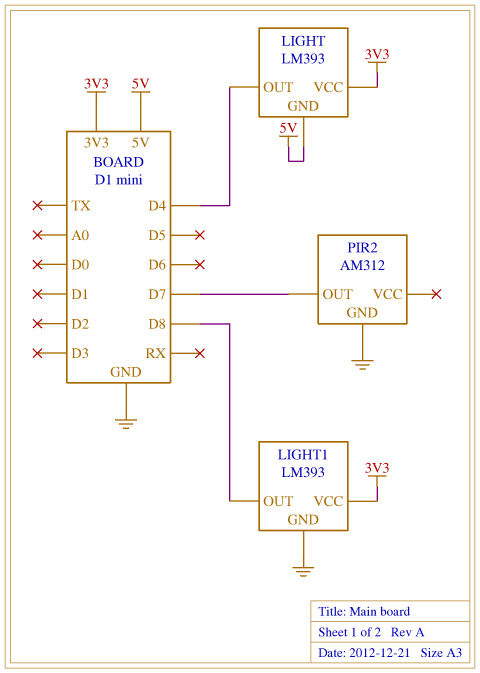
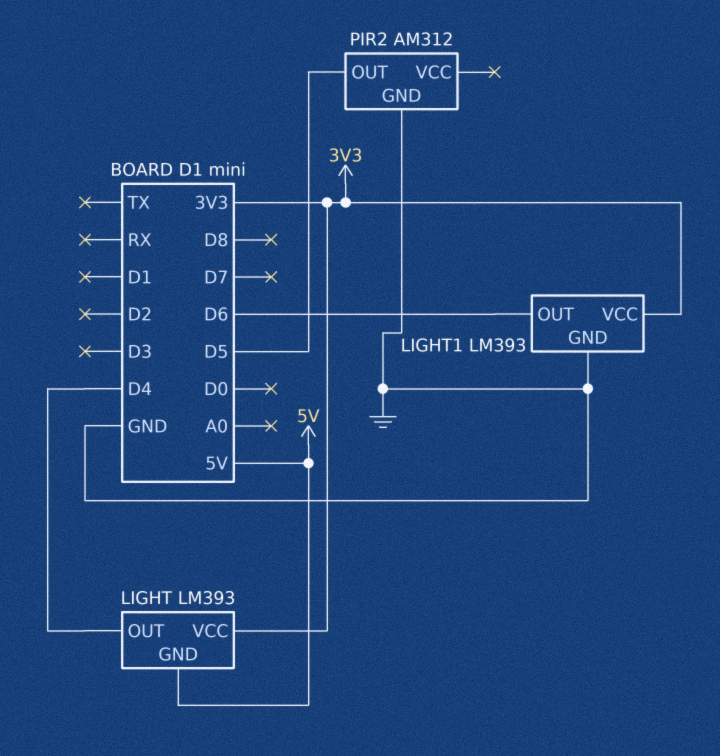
LIGHT1 pin OUT: D8 -> D6
PIR2 pin OUT: D7 -> D5

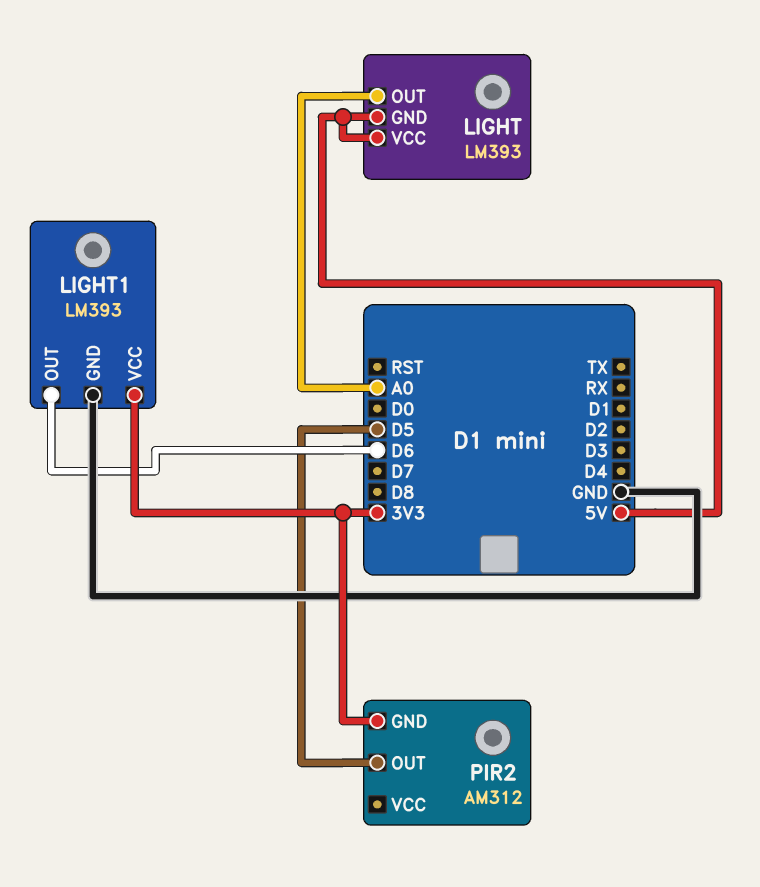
LIGHT pin OUT: D4 -> A0
LIGHT pin VCC: 3V3 -> 5V
PIR2 pin GND: GND -> 3V3

